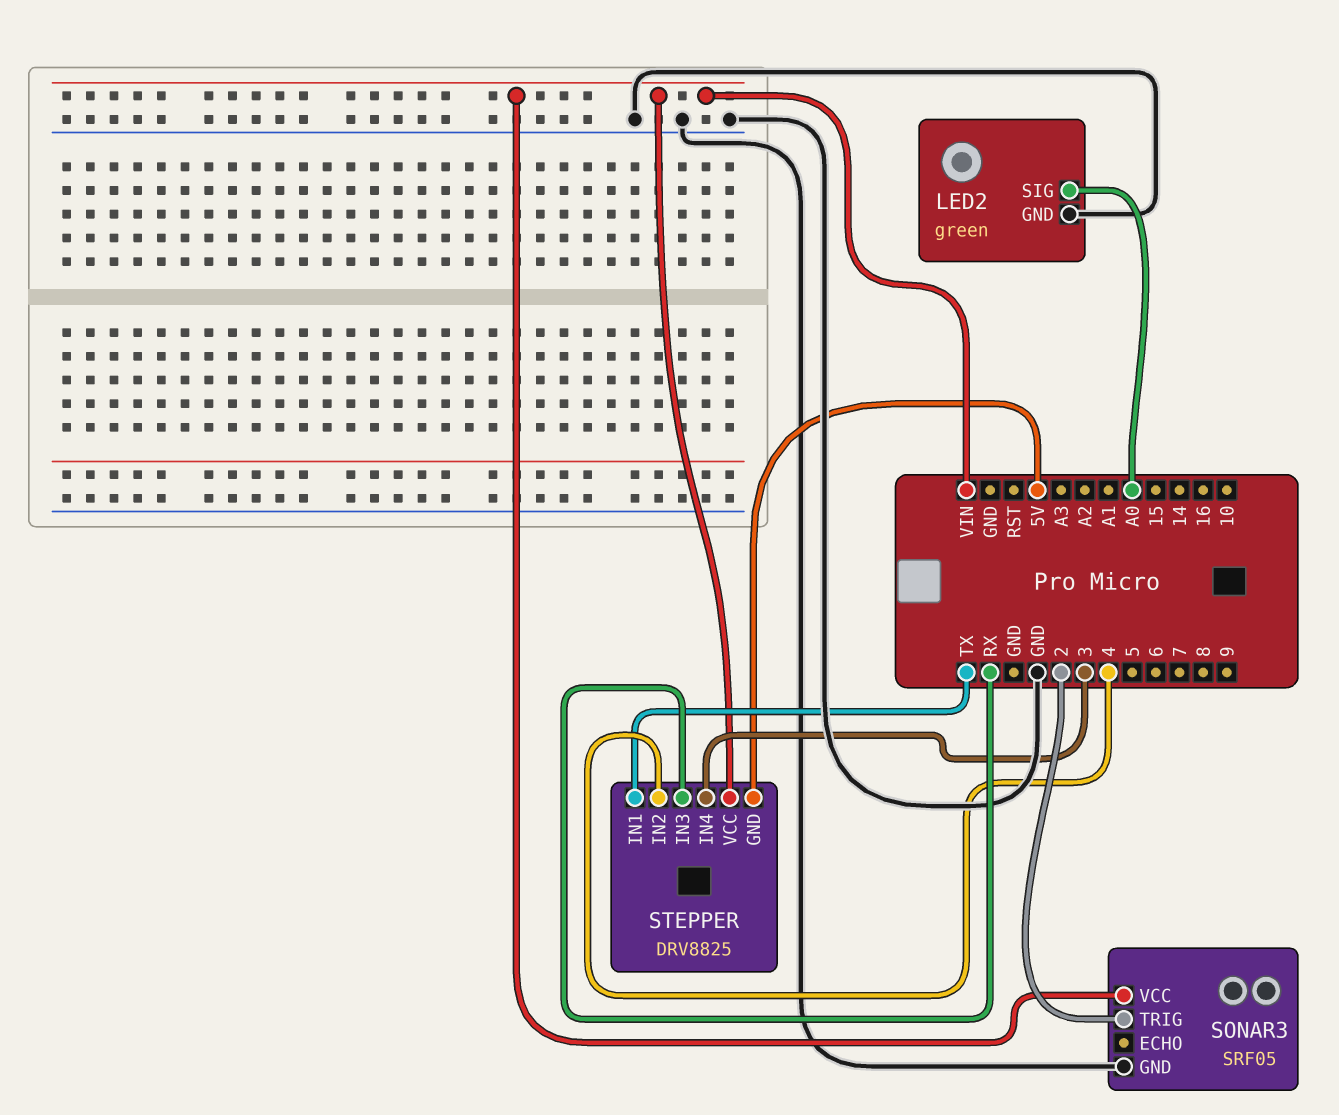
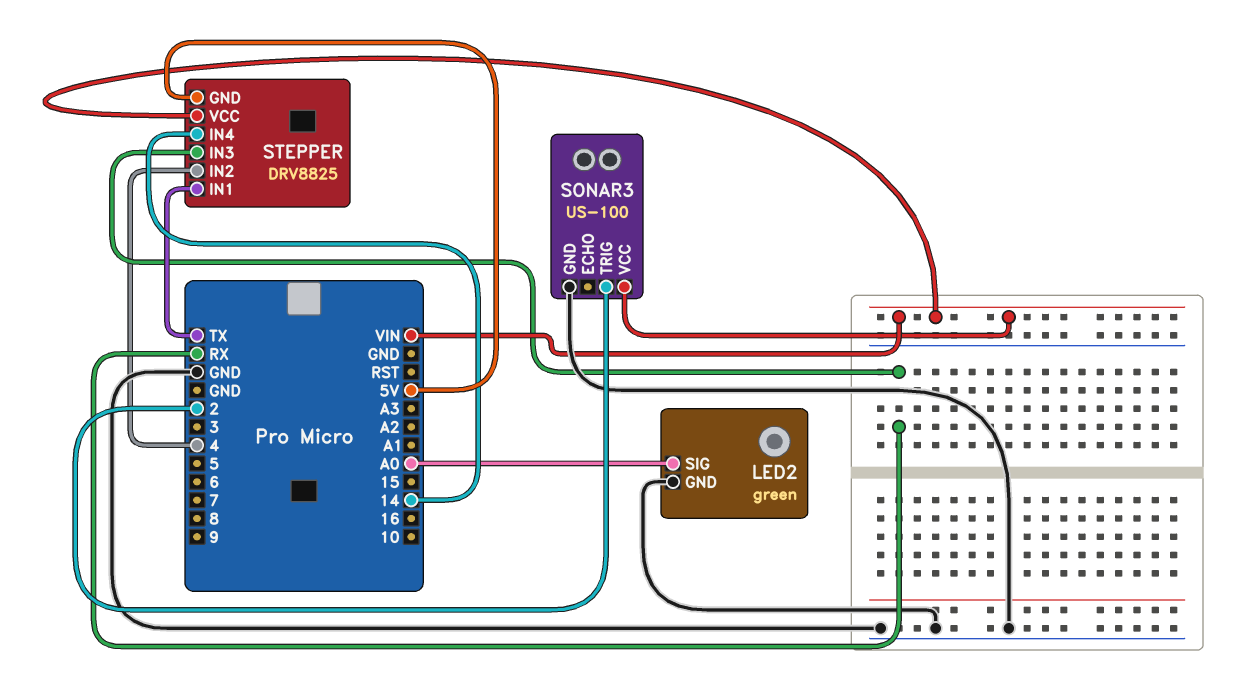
SONAR3: SRF05 -> US-100
STEPPER pin IN4: 3 -> 14

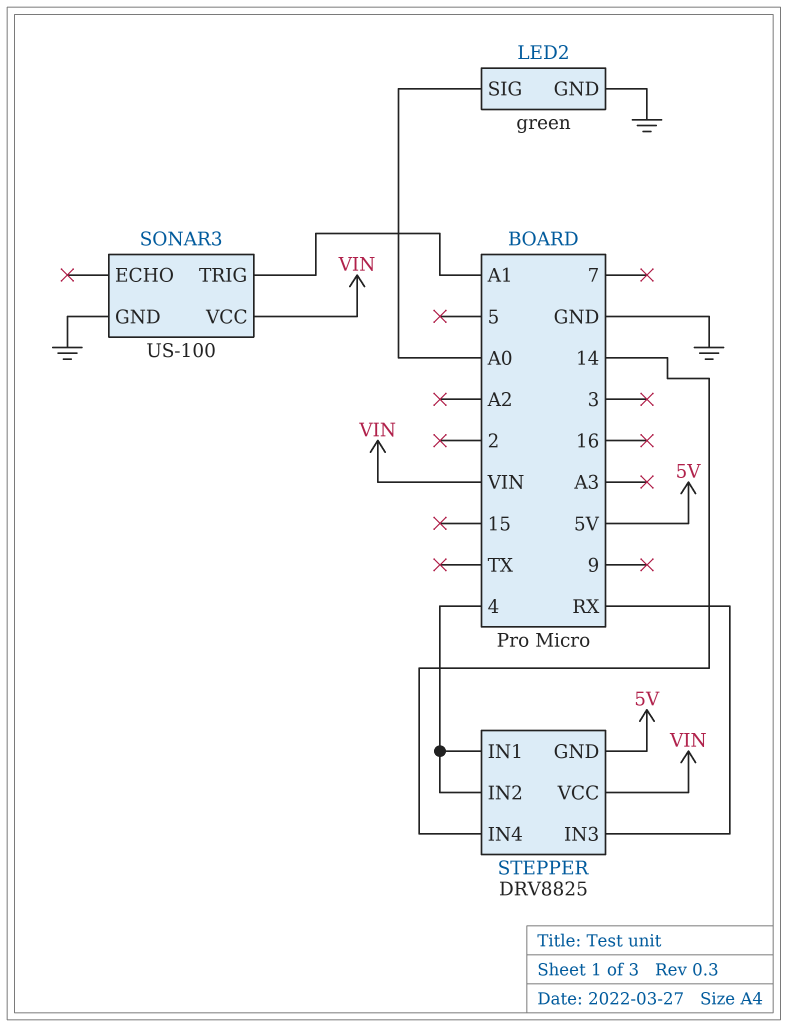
SONAR3 pin TRIG: 2 -> A1
STEPPER pin IN1: TX -> 4

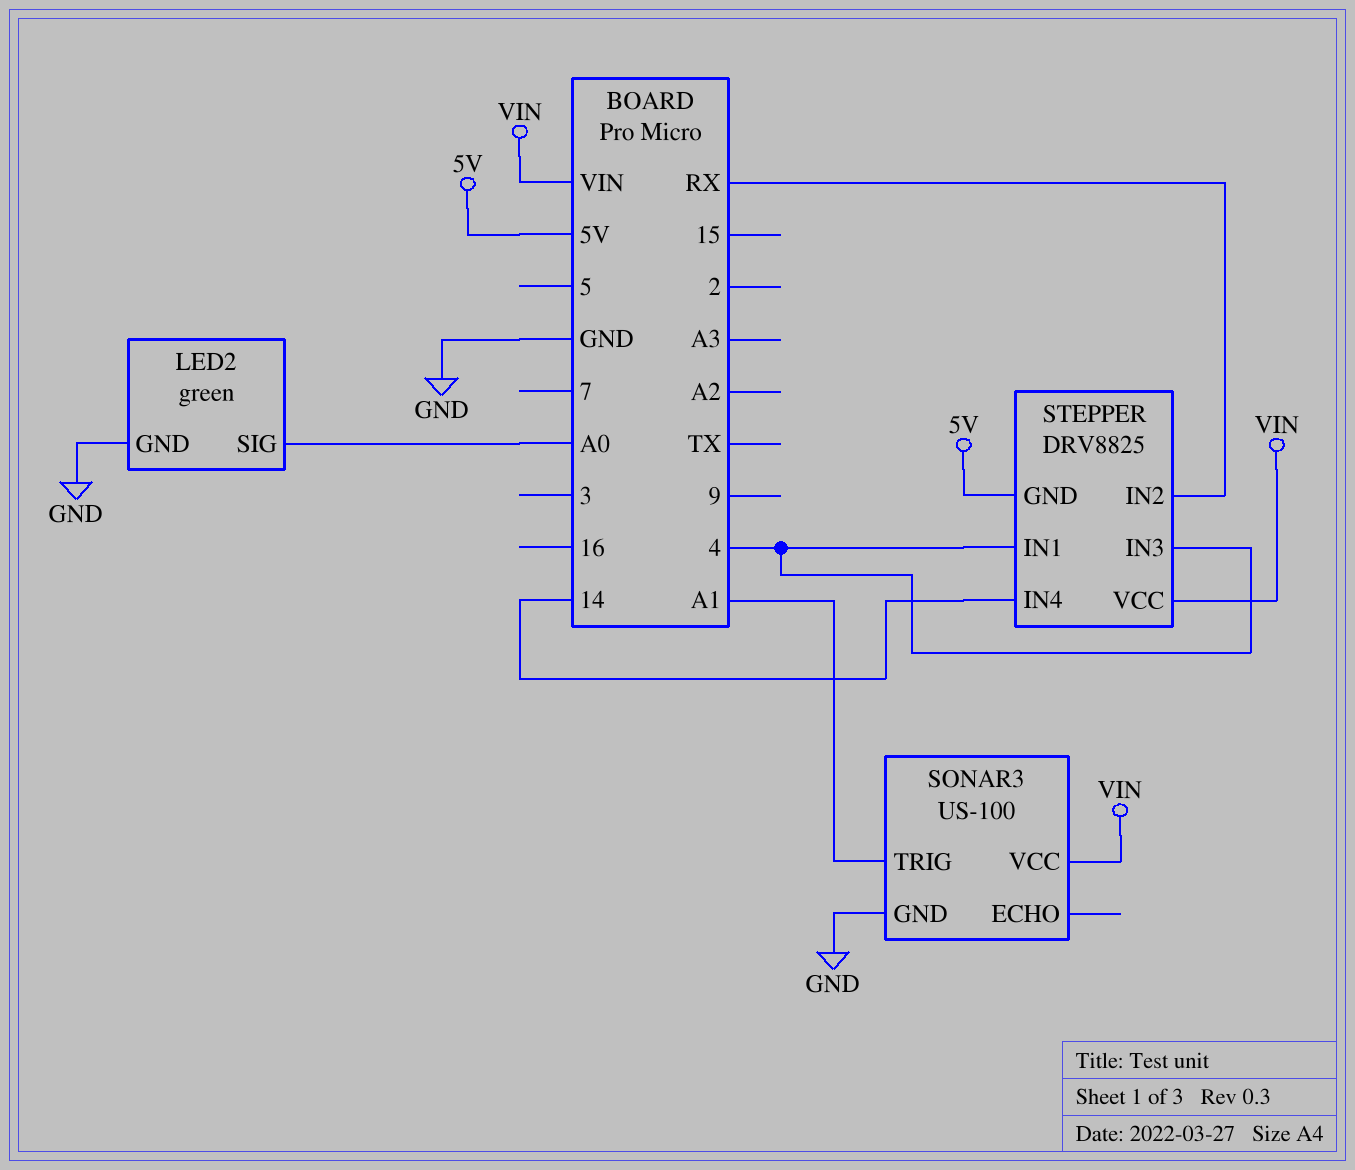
STEPPER pin IN2: 4 -> RX
STEPPER pin IN3: RX -> 4

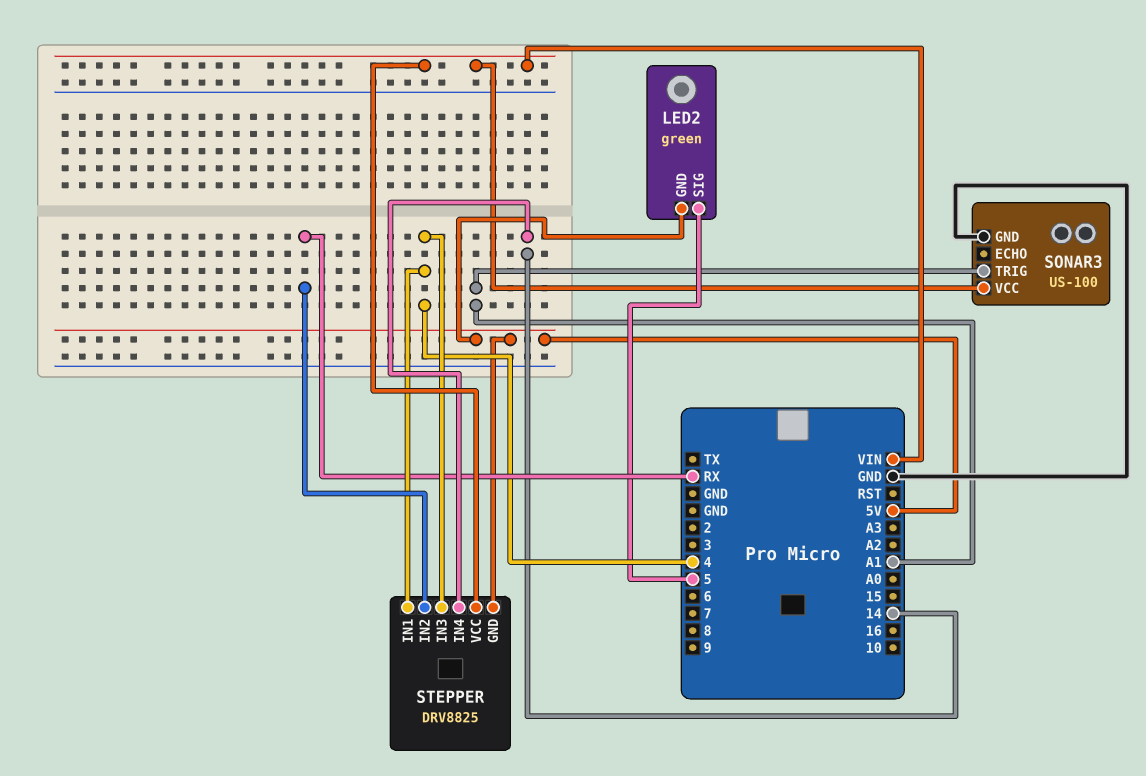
LED2 pin GND: GND -> 5V
LED2 pin SIG: A0 -> 5

